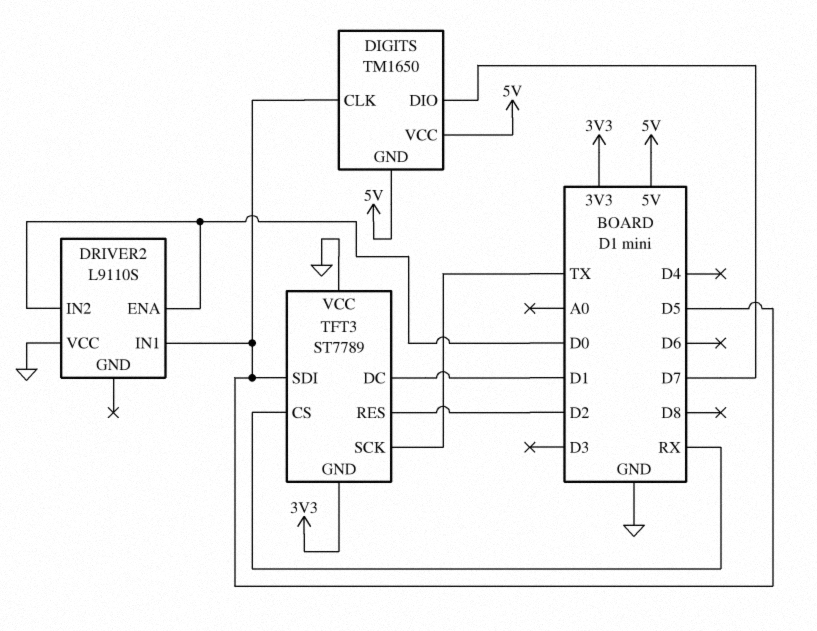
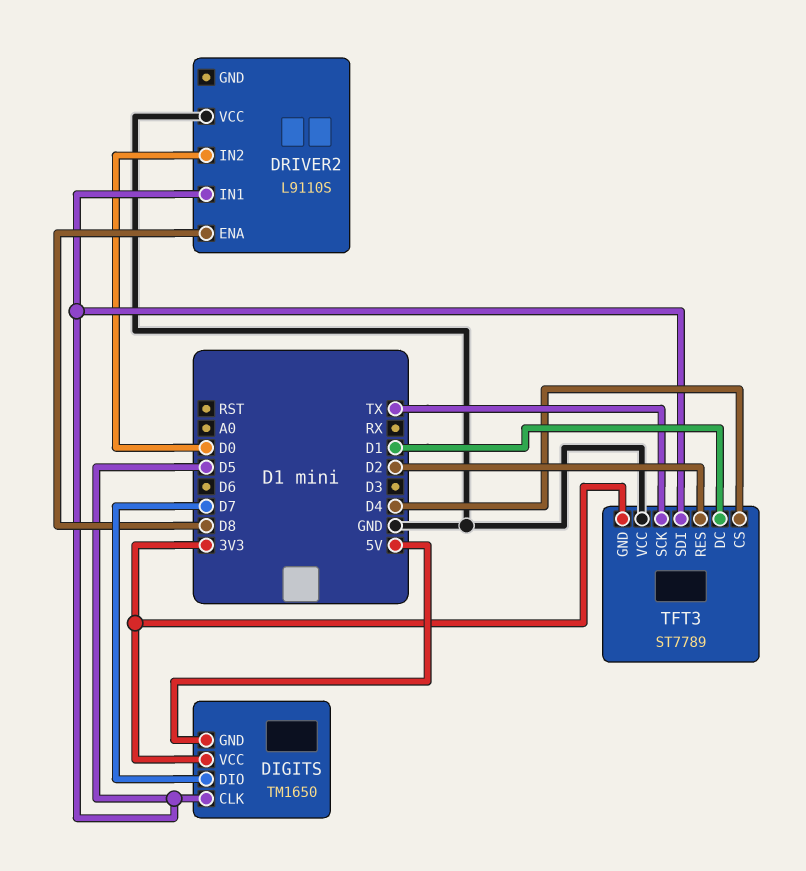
DIGITS pin VCC: 5V -> 3V3
DRIVER2 pin ENA: D0 -> D8
TFT3 pin CS: RX -> D4

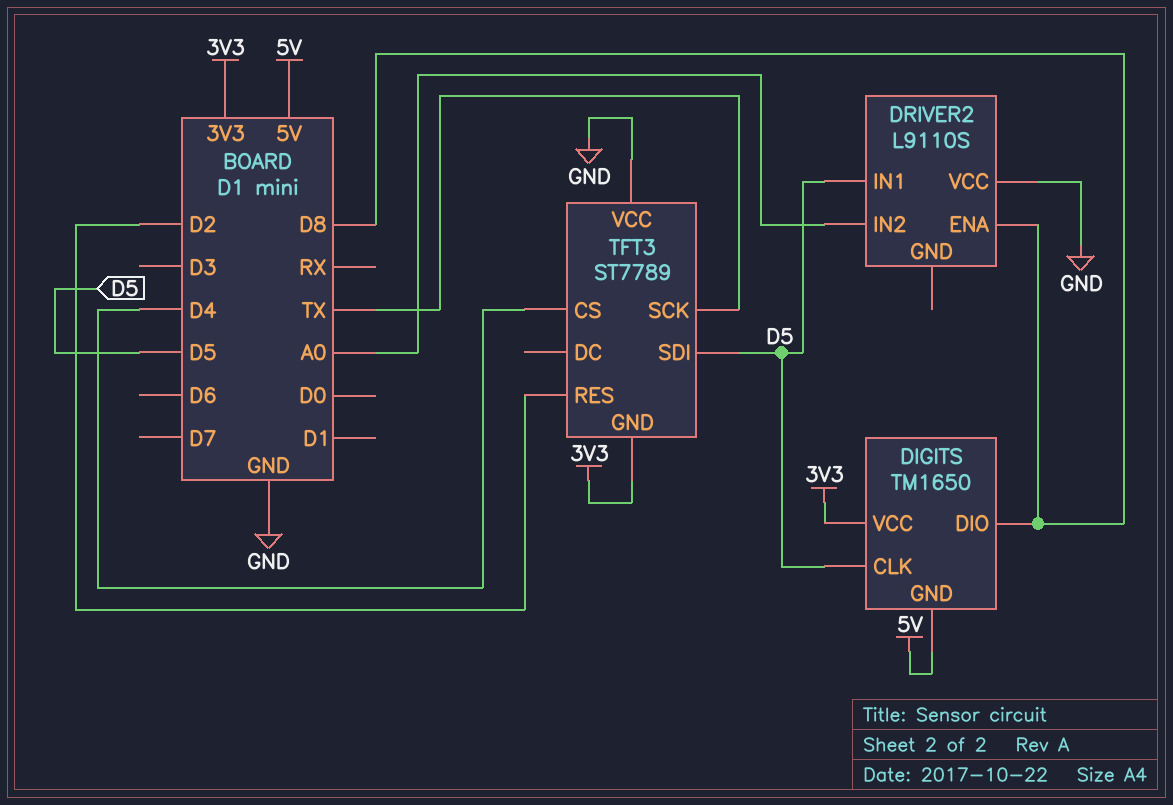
DIGITS pin DIO: D7 -> D8
DRIVER2 pin IN2: D0 -> A0
TFT3 pin DC: D1 -> none

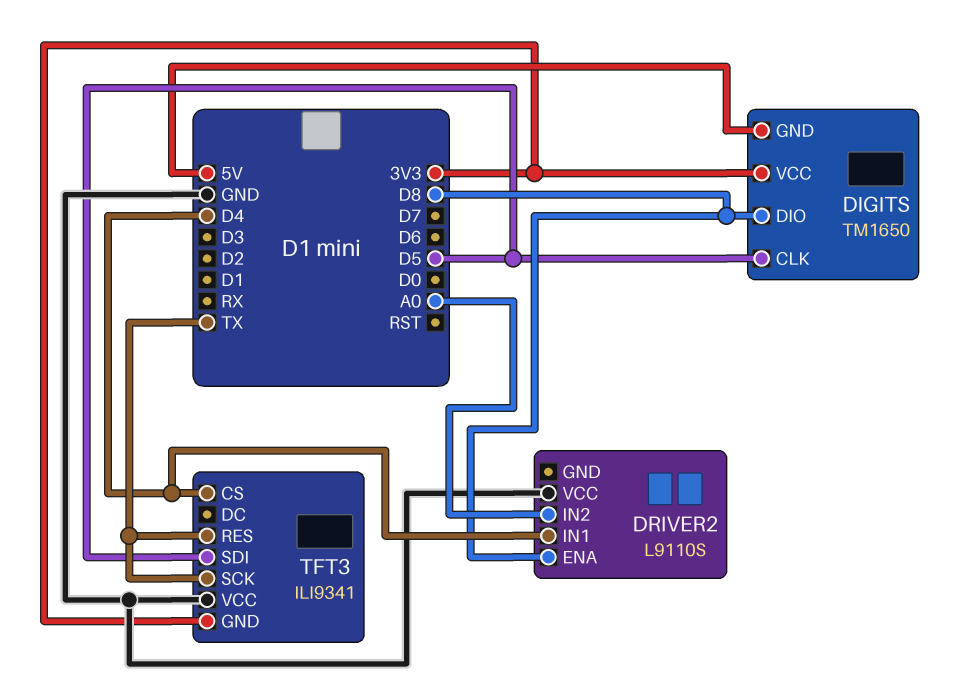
DRIVER2 pin IN1: D5 -> D4
TFT3: ST7789 -> ILI9341
TFT3 pin RES: D2 -> TX

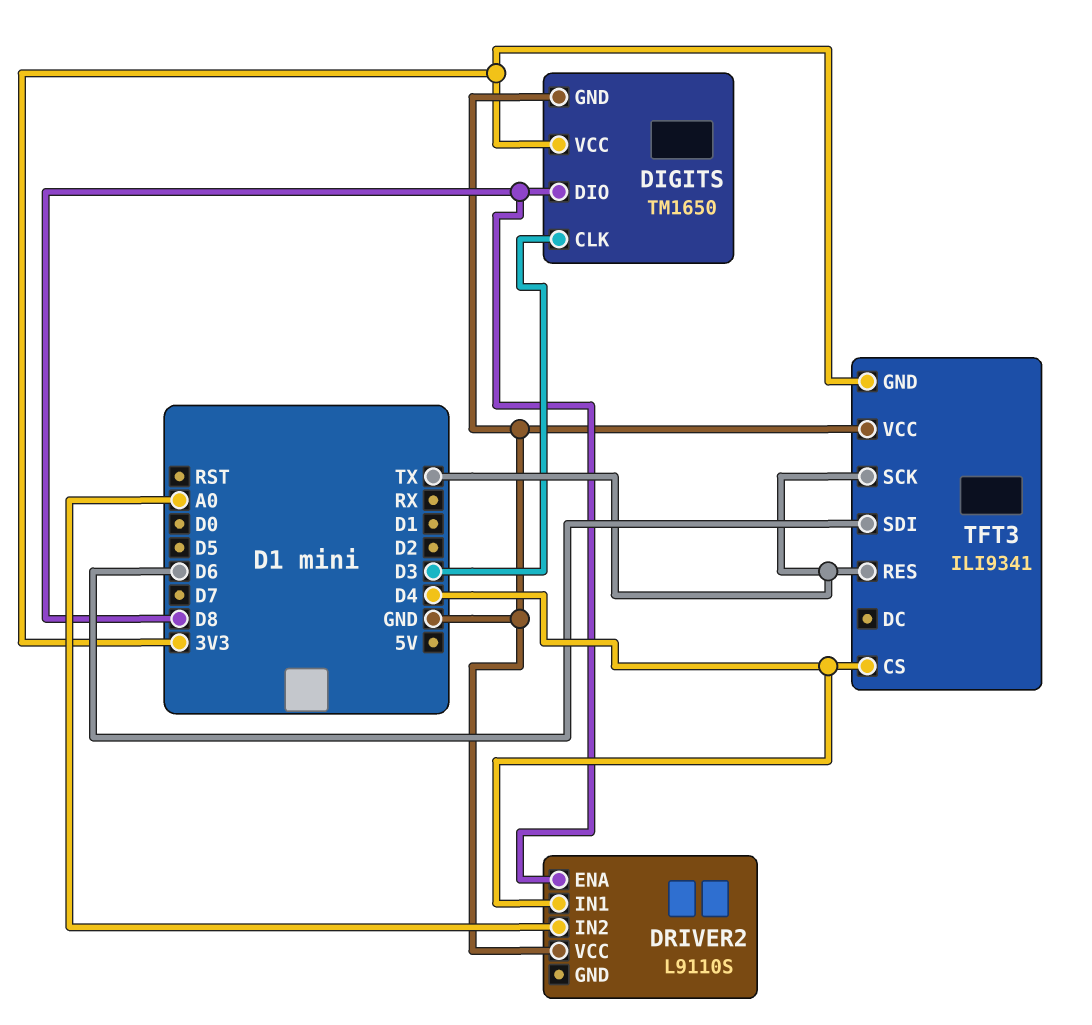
DIGITS pin CLK: D5 -> D3
DIGITS pin GND: 5V -> GND
TFT3 pin SDI: D5 -> D6

